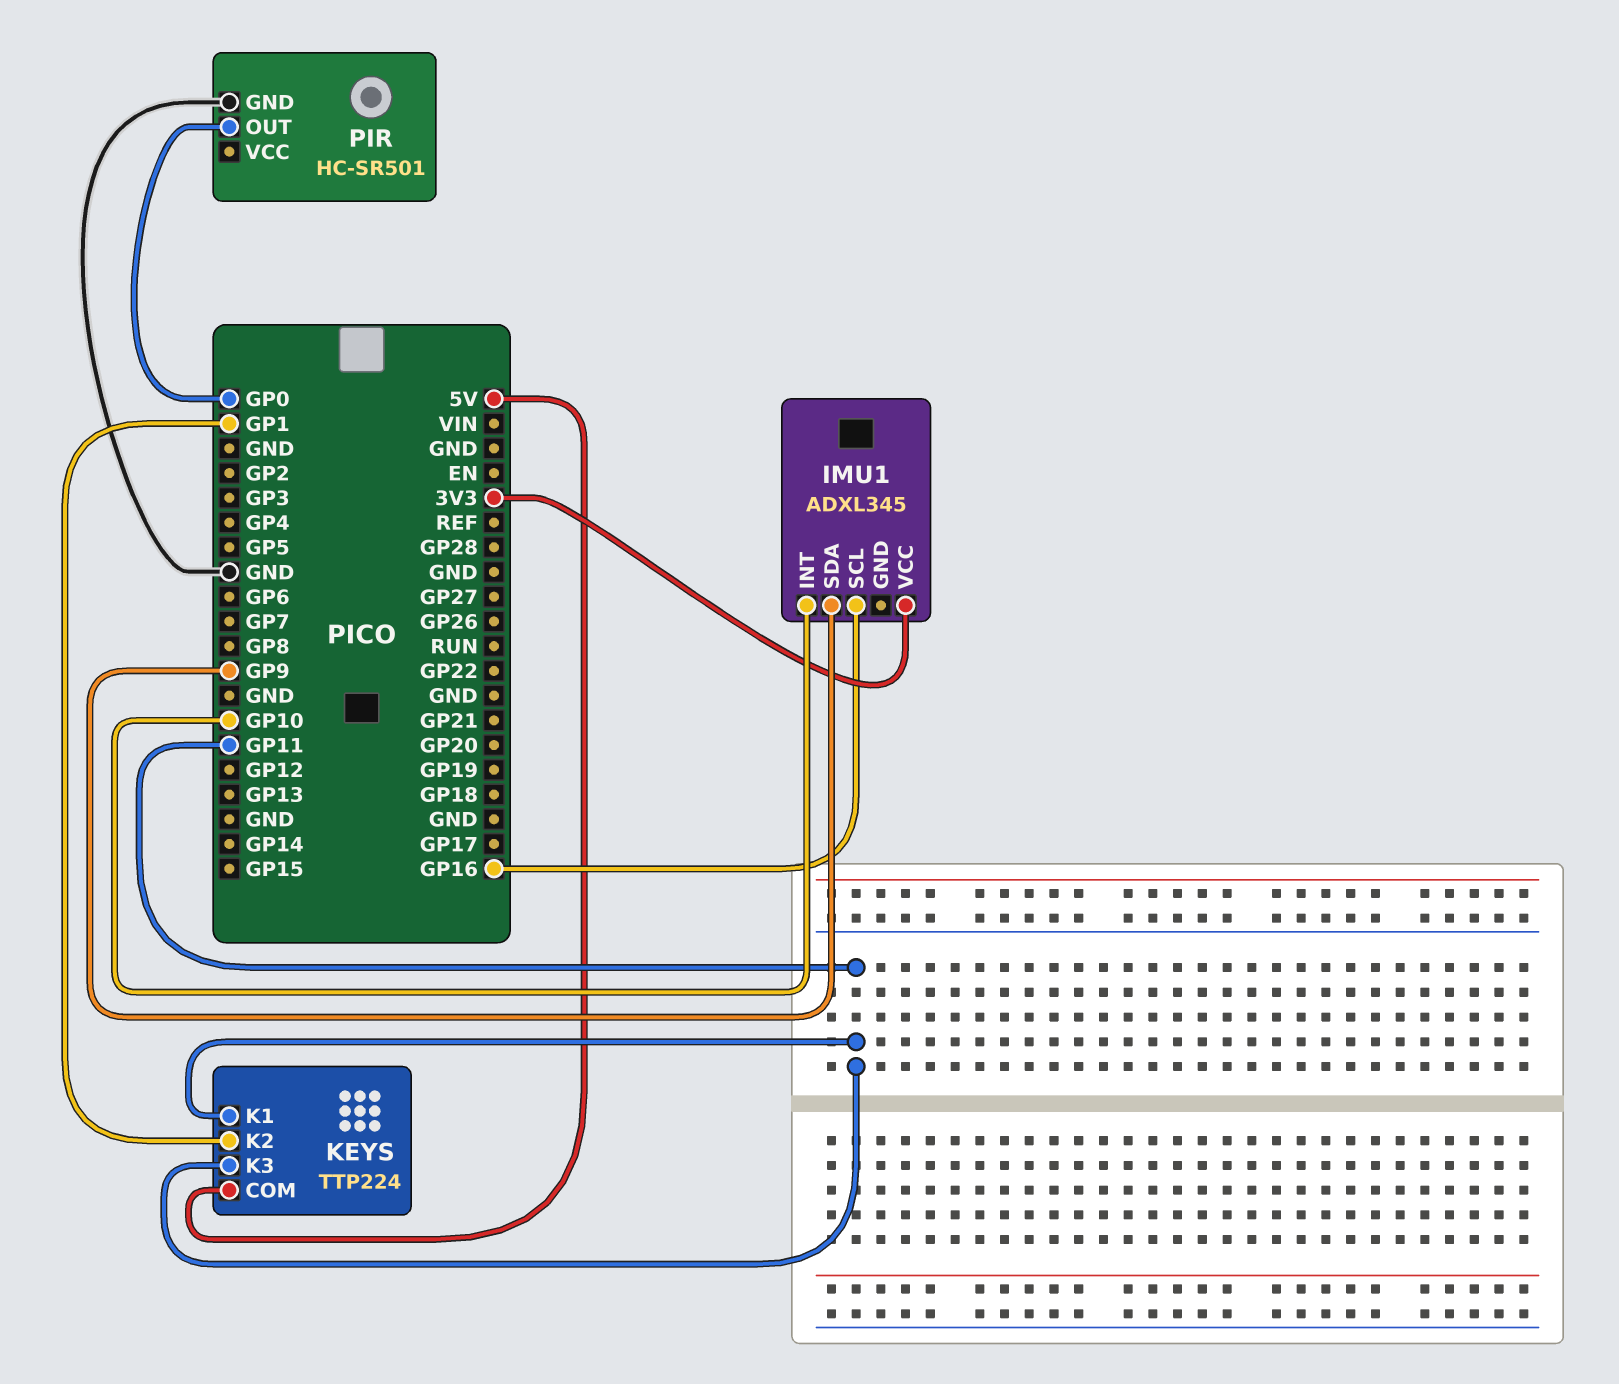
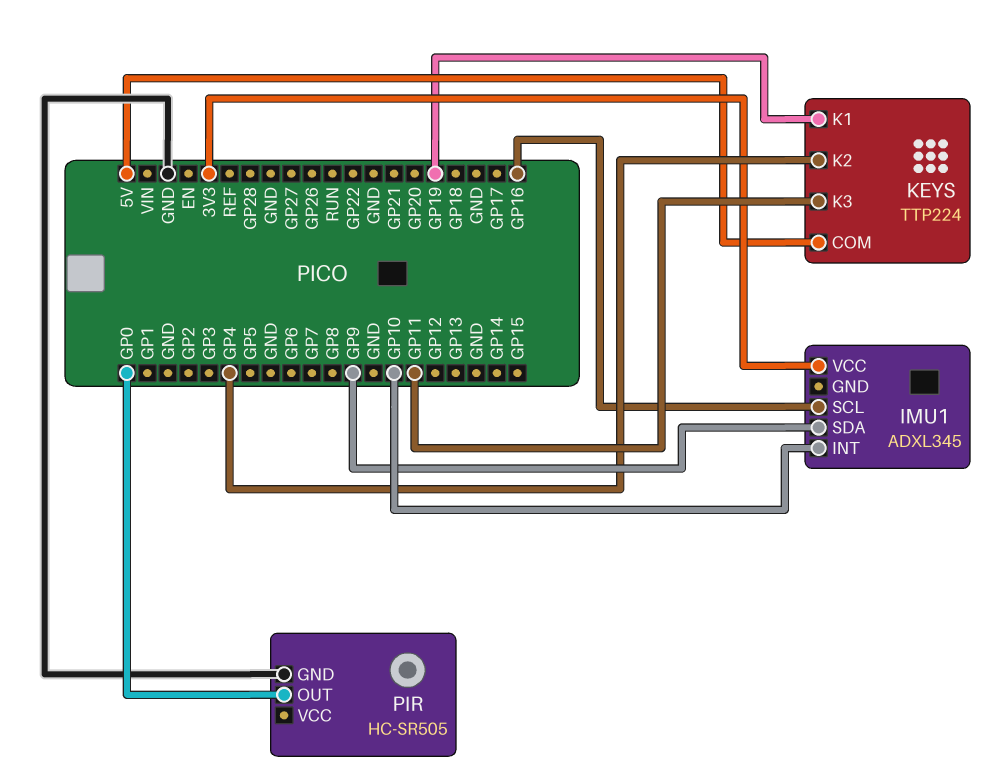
KEYS pin K1: GP11 -> GP19
KEYS pin K2: GP1 -> GP4
PIR: HC-SR501 -> HC-SR505

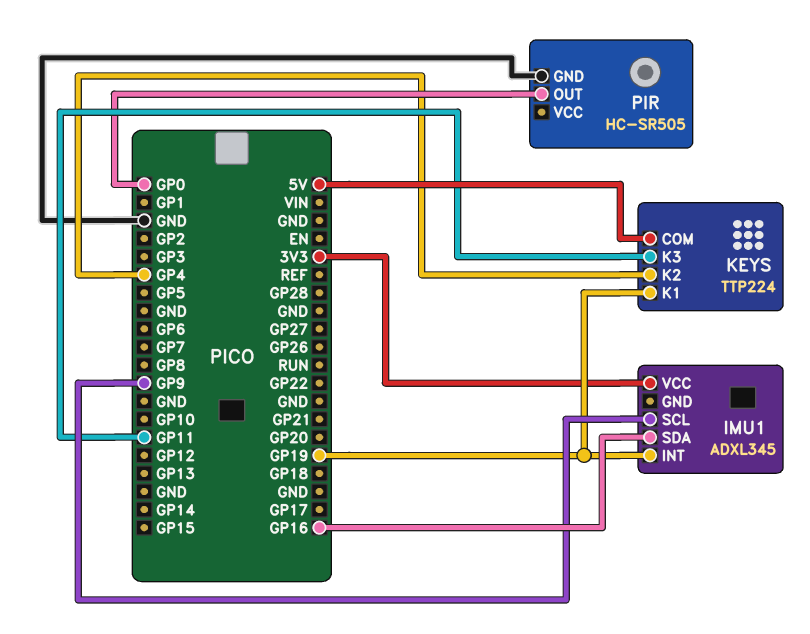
IMU1 pin INT: GP10 -> GP19
IMU1 pin SCL: GP16 -> GP9
IMU1 pin SDA: GP9 -> GP16

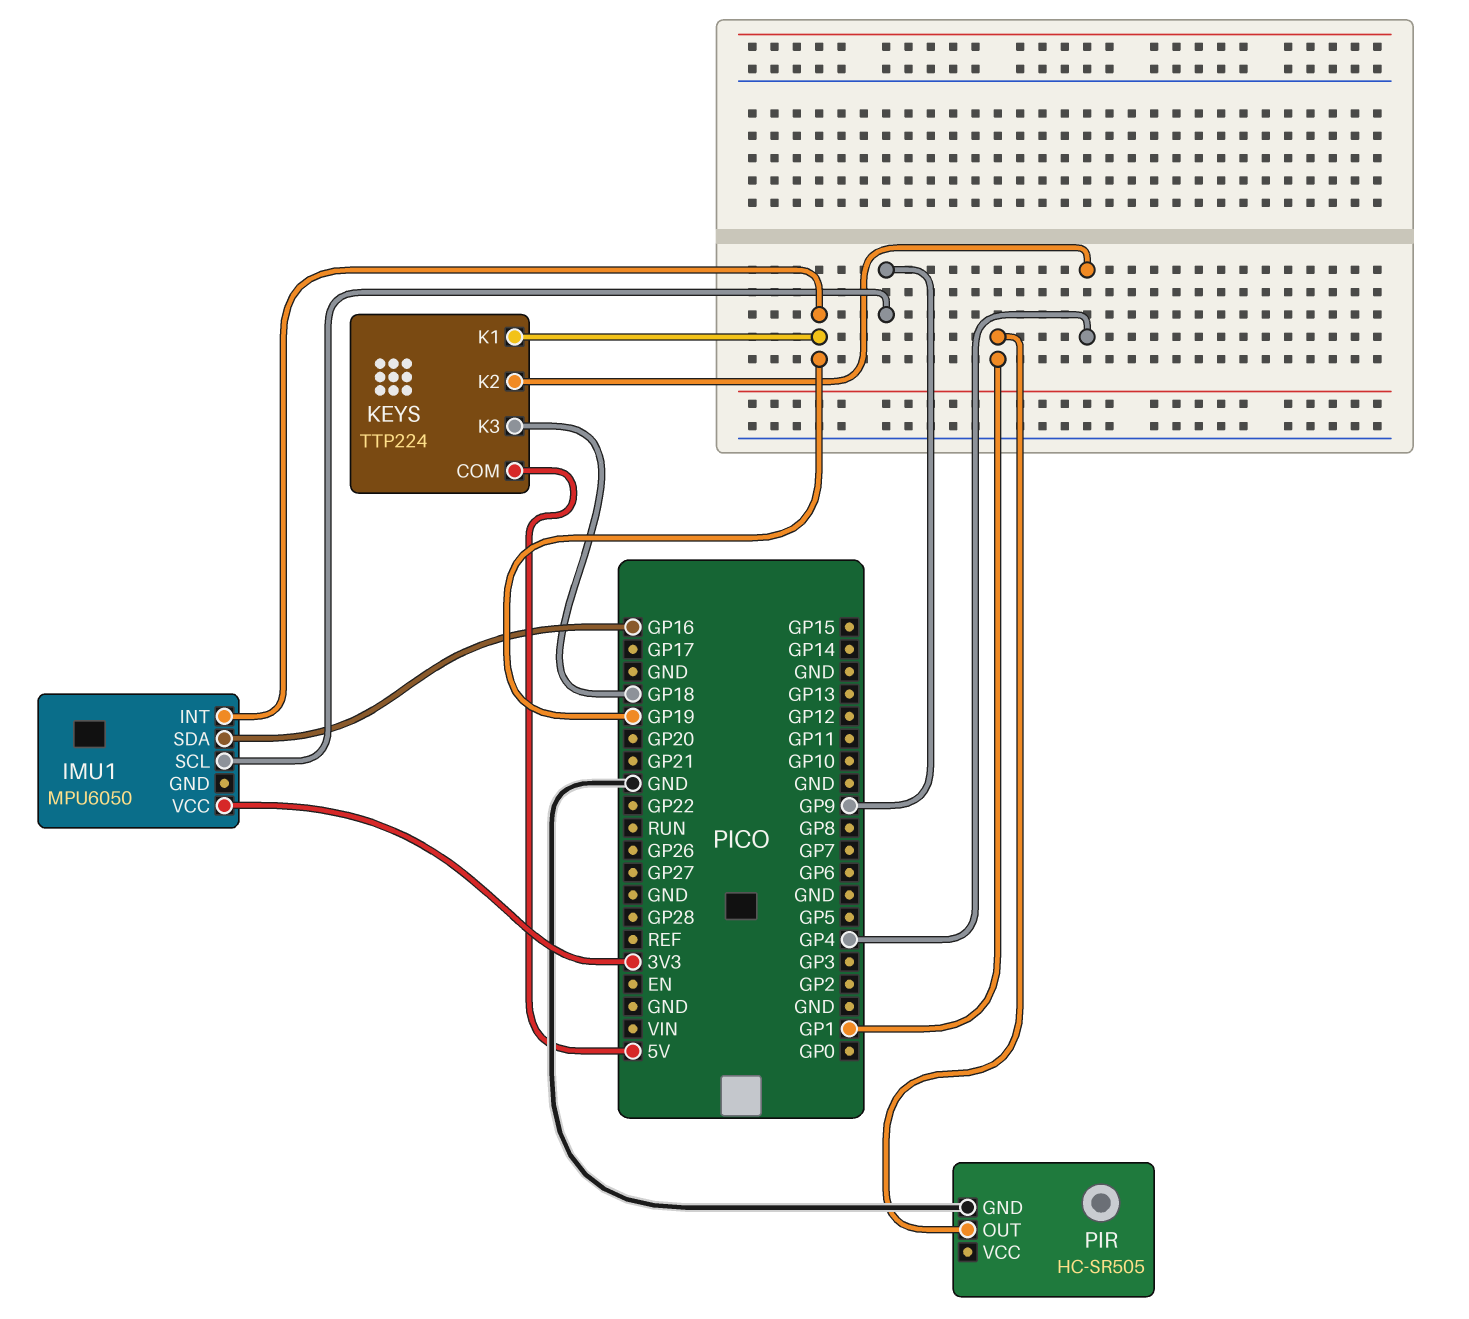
IMU1: ADXL345 -> MPU6050
KEYS pin K3: GP11 -> GP18
PIR pin OUT: GP0 -> GP1

